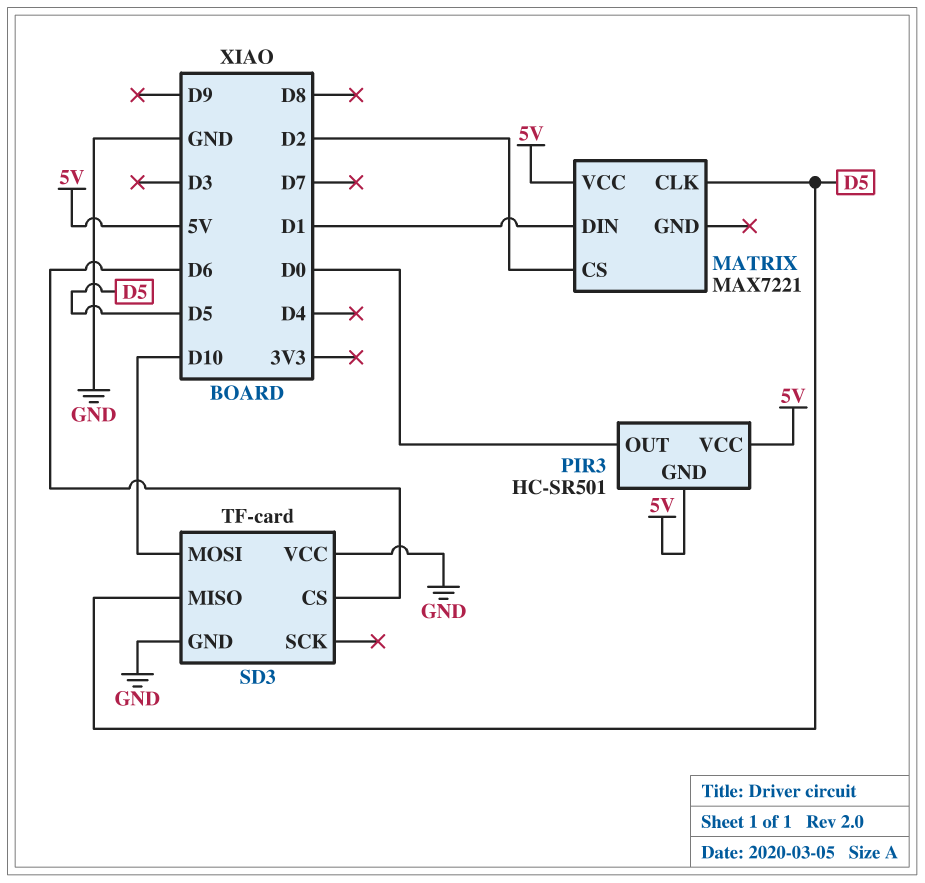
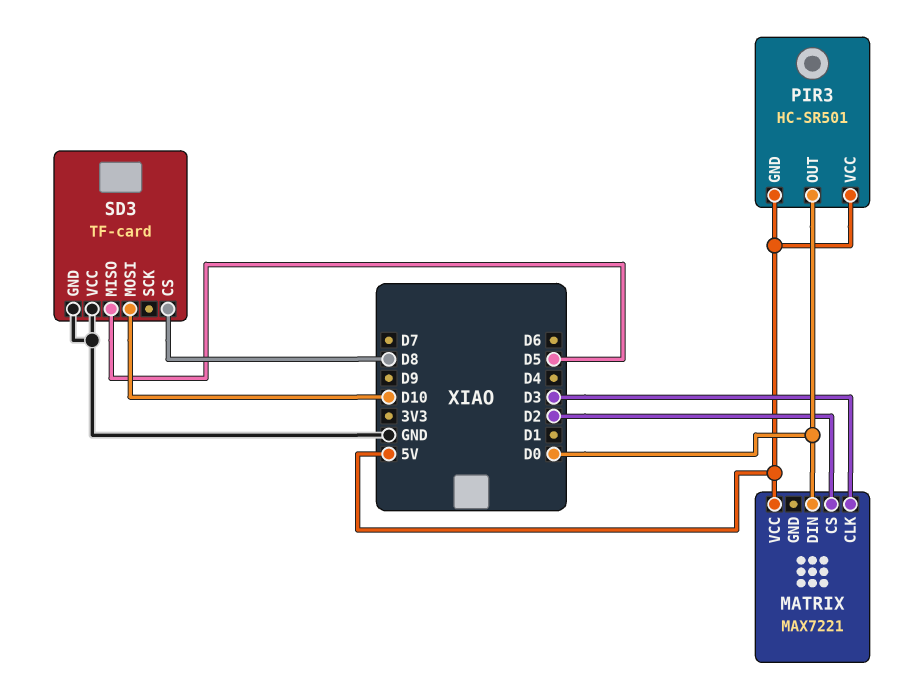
MATRIX pin CLK: D5 -> D3
MATRIX pin DIN: D1 -> D0
SD3 pin CS: D6 -> D8

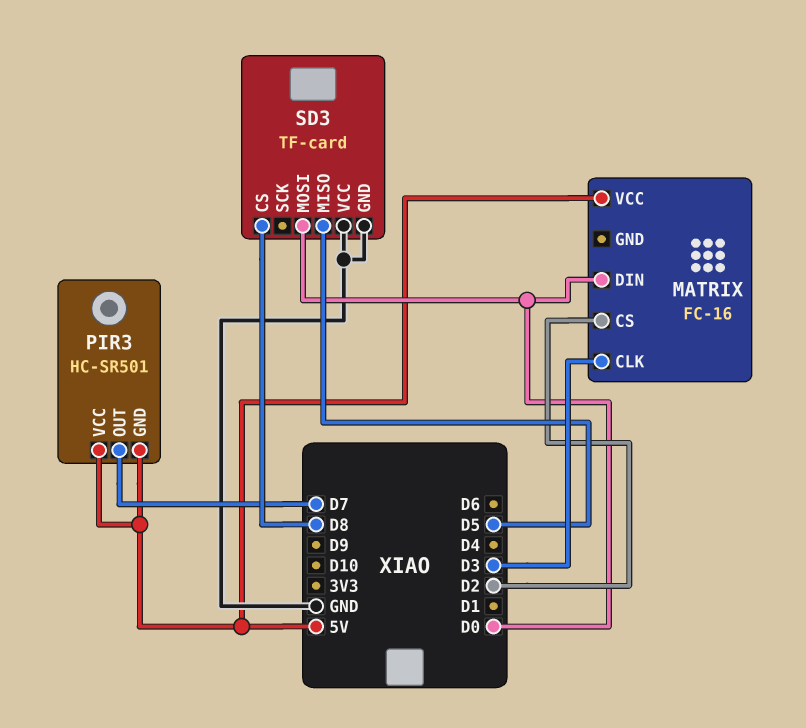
MATRIX: MAX7221 -> FC-16
PIR3 pin OUT: D0 -> D7
SD3 pin MOSI: D10 -> D0

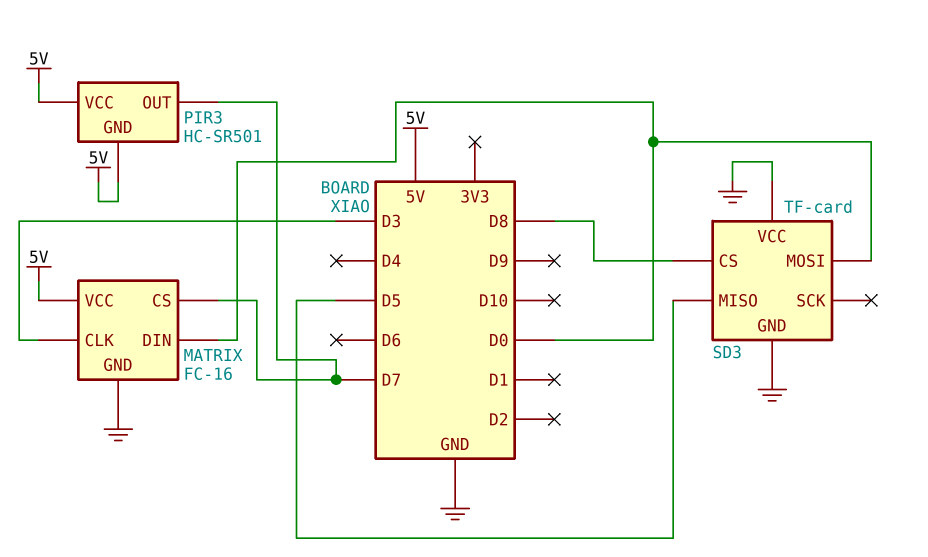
MATRIX pin CS: D2 -> D7
MATRIX pin GND: none -> GND

